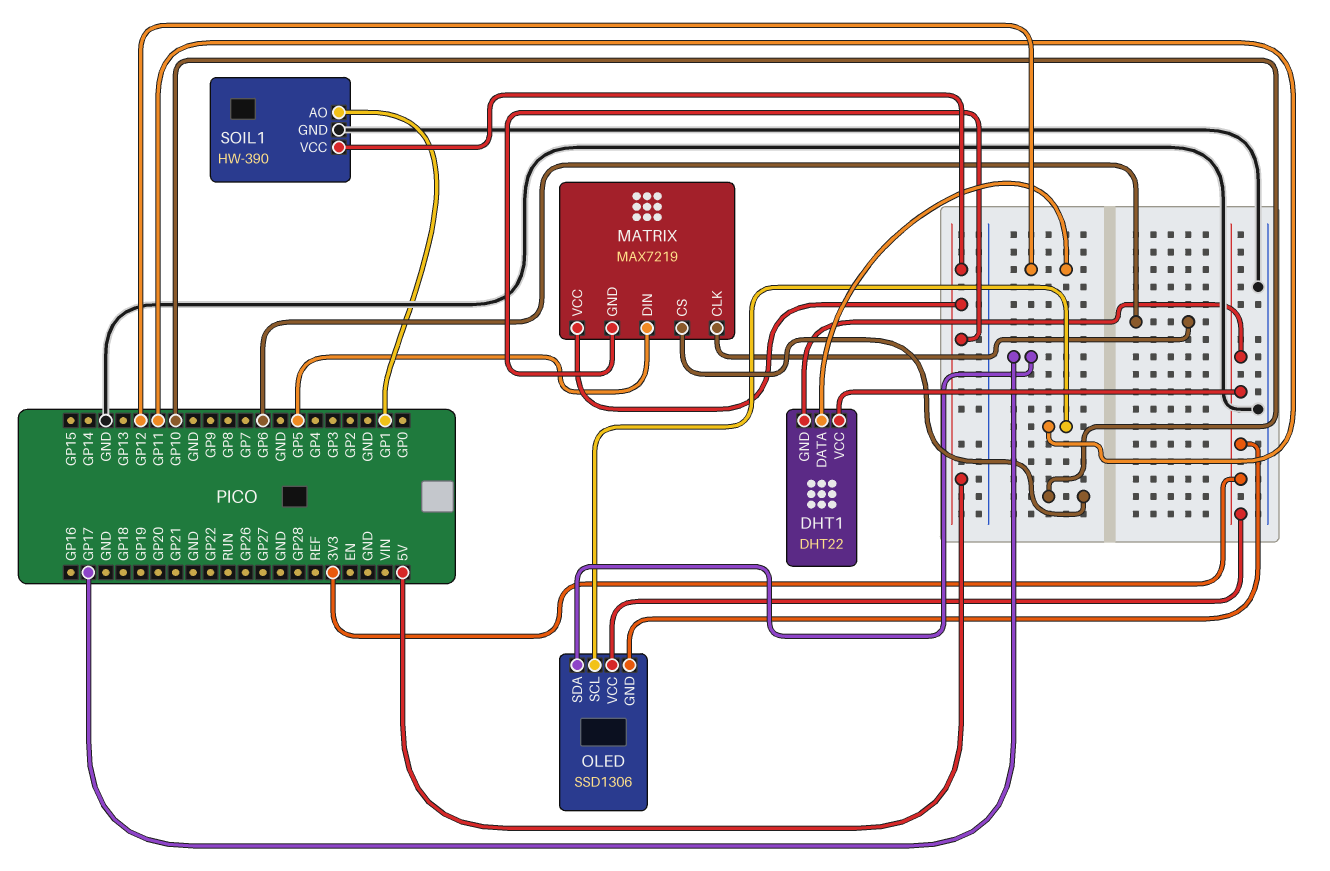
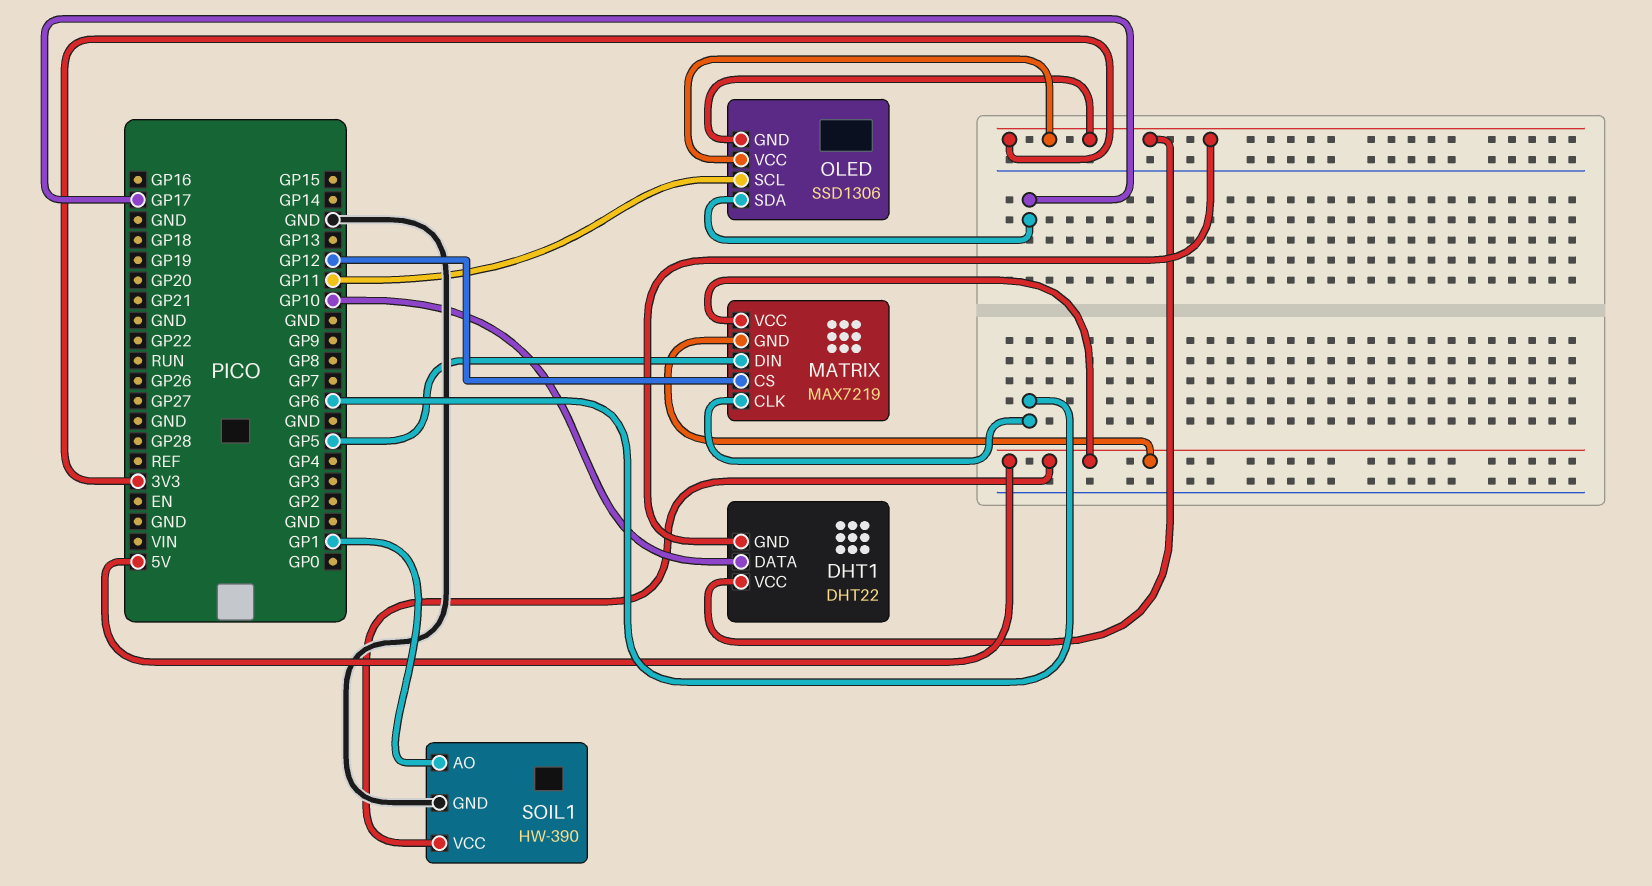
DHT1 pin DATA: GP12 -> GP10
MATRIX pin CS: GP10 -> GP12

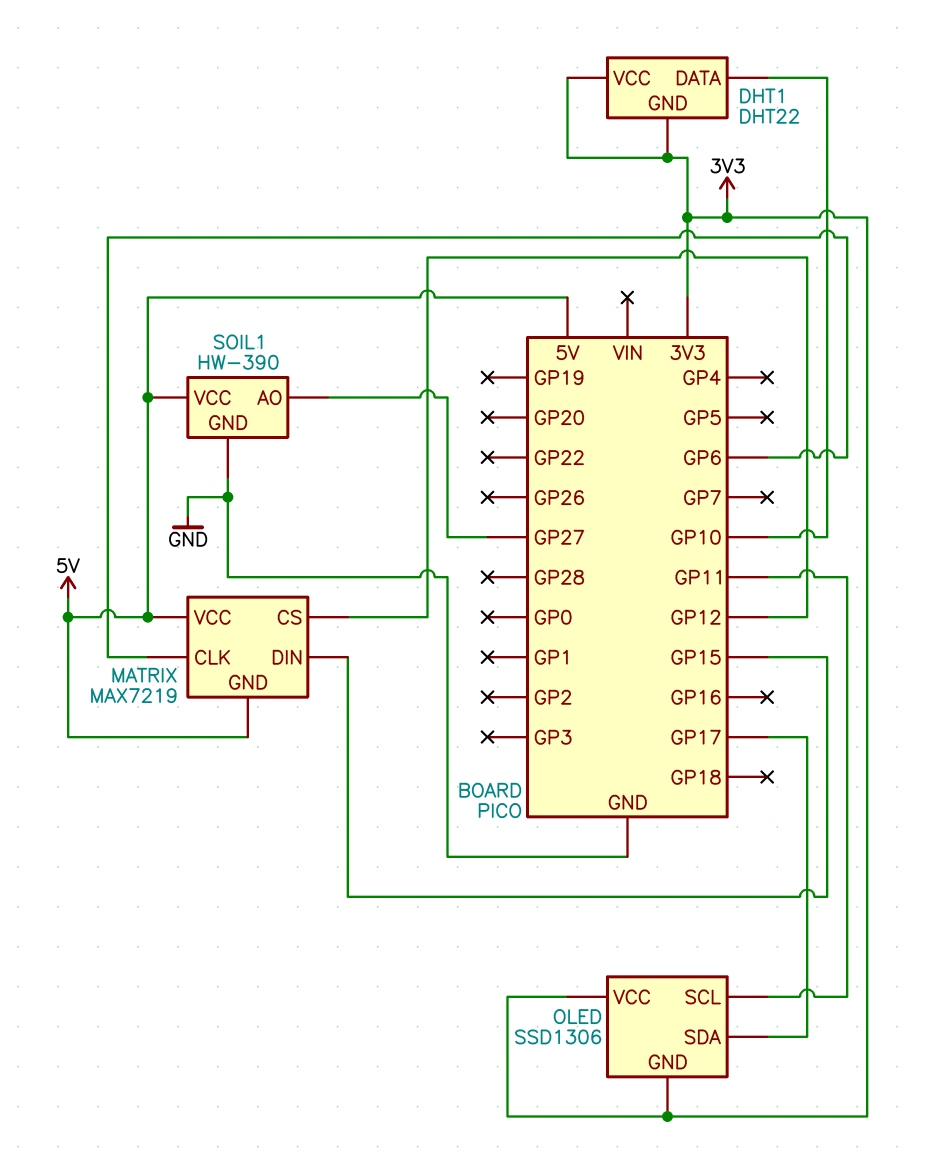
MATRIX pin DIN: GP5 -> GP15
SOIL1 pin AO: GP1 -> GP27

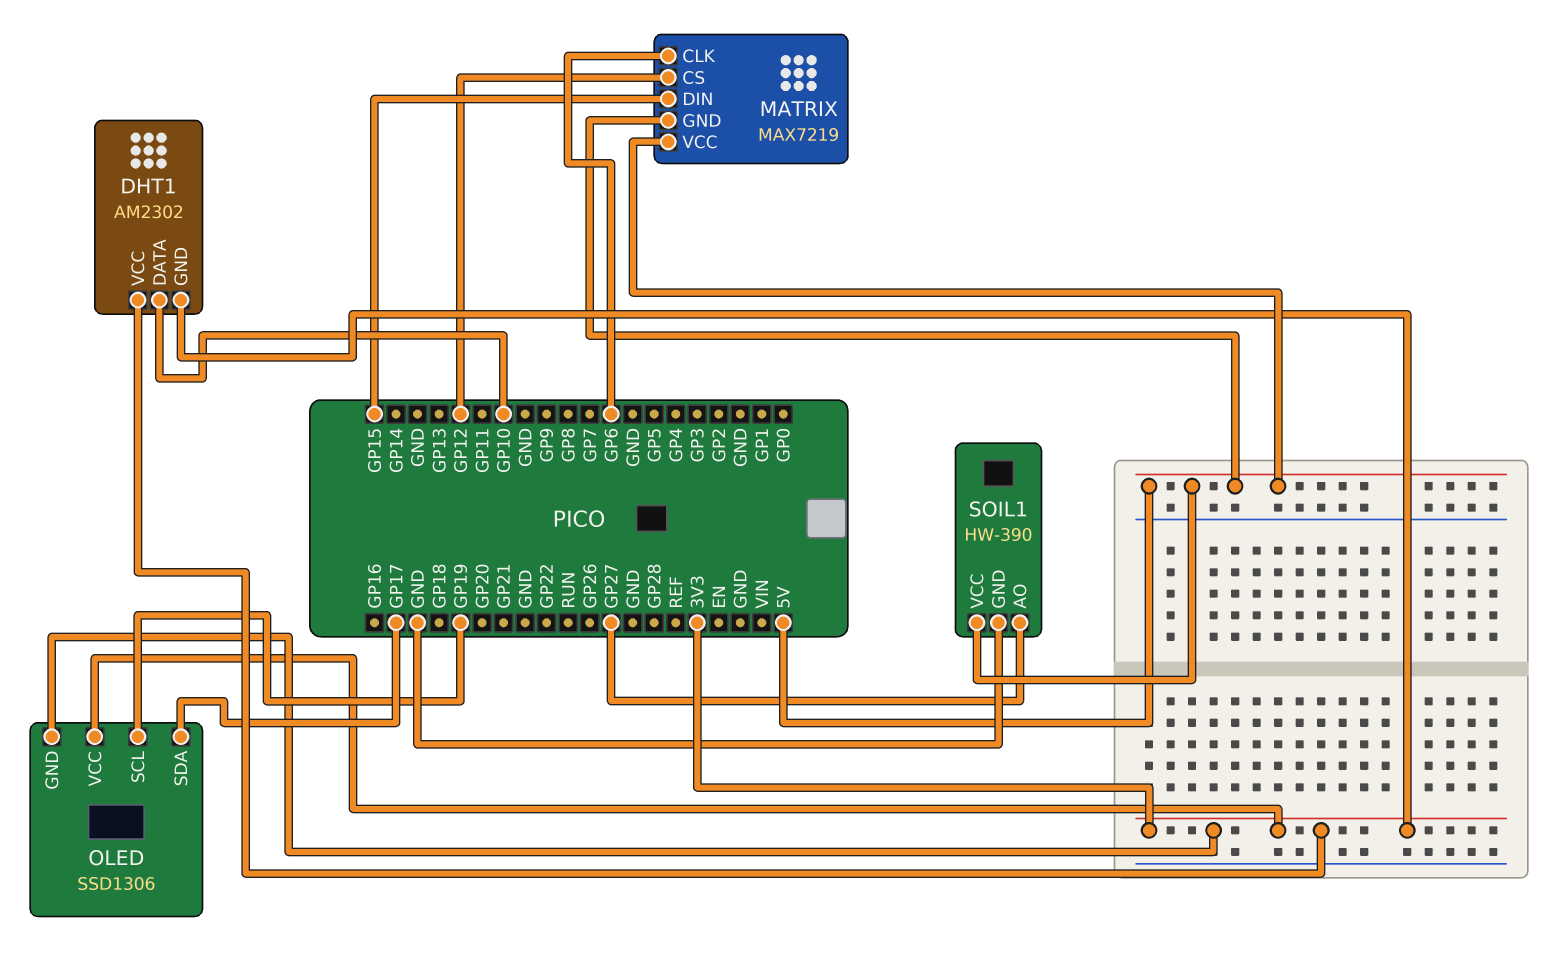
DHT1: DHT22 -> AM2302
OLED pin SCL: GP11 -> GP19

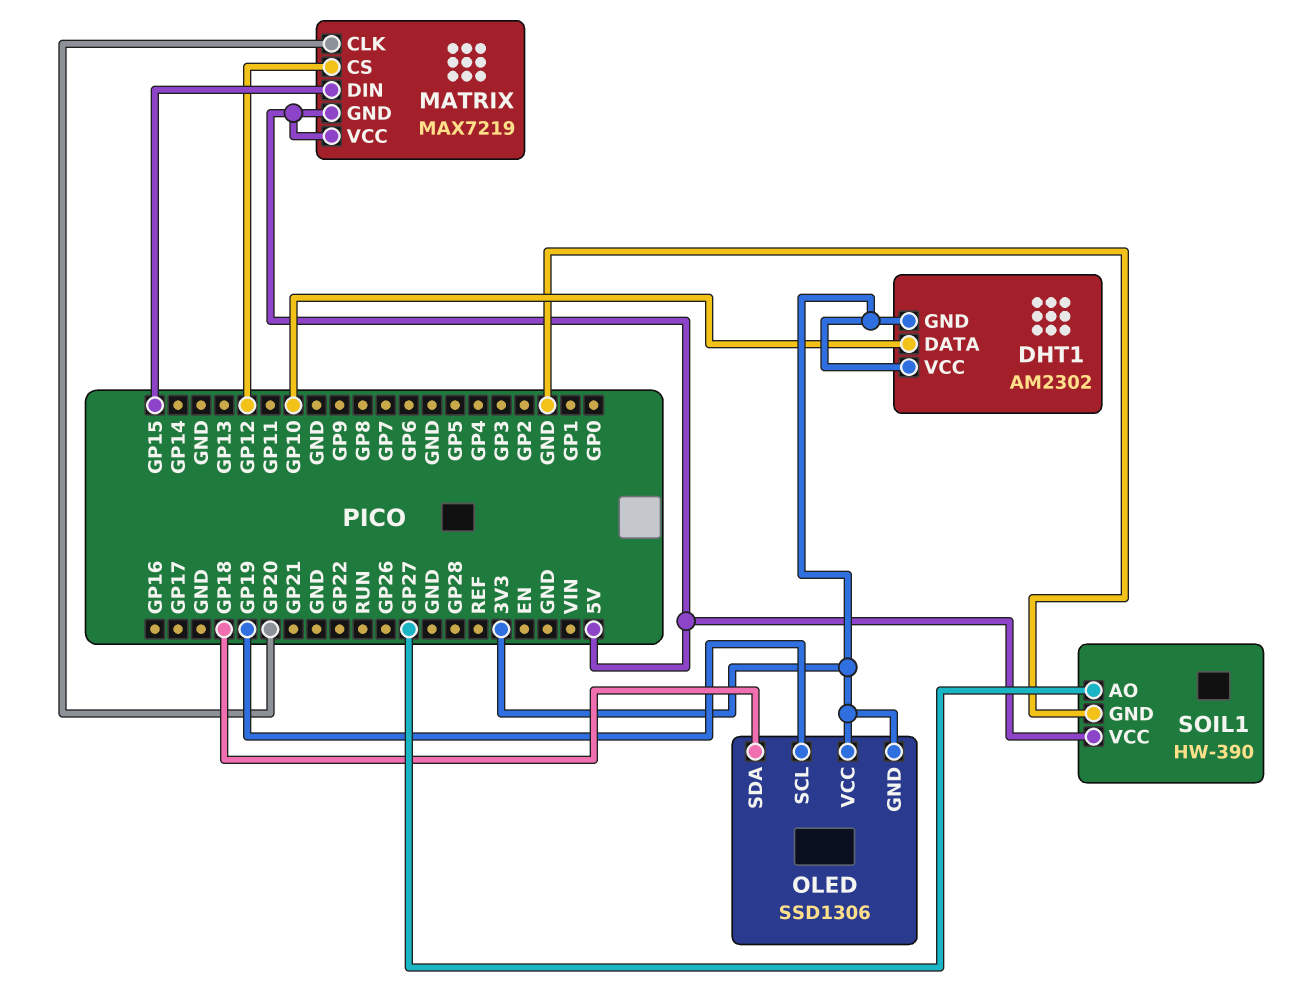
MATRIX pin CLK: GP6 -> GP20
OLED pin SDA: GP17 -> GP18

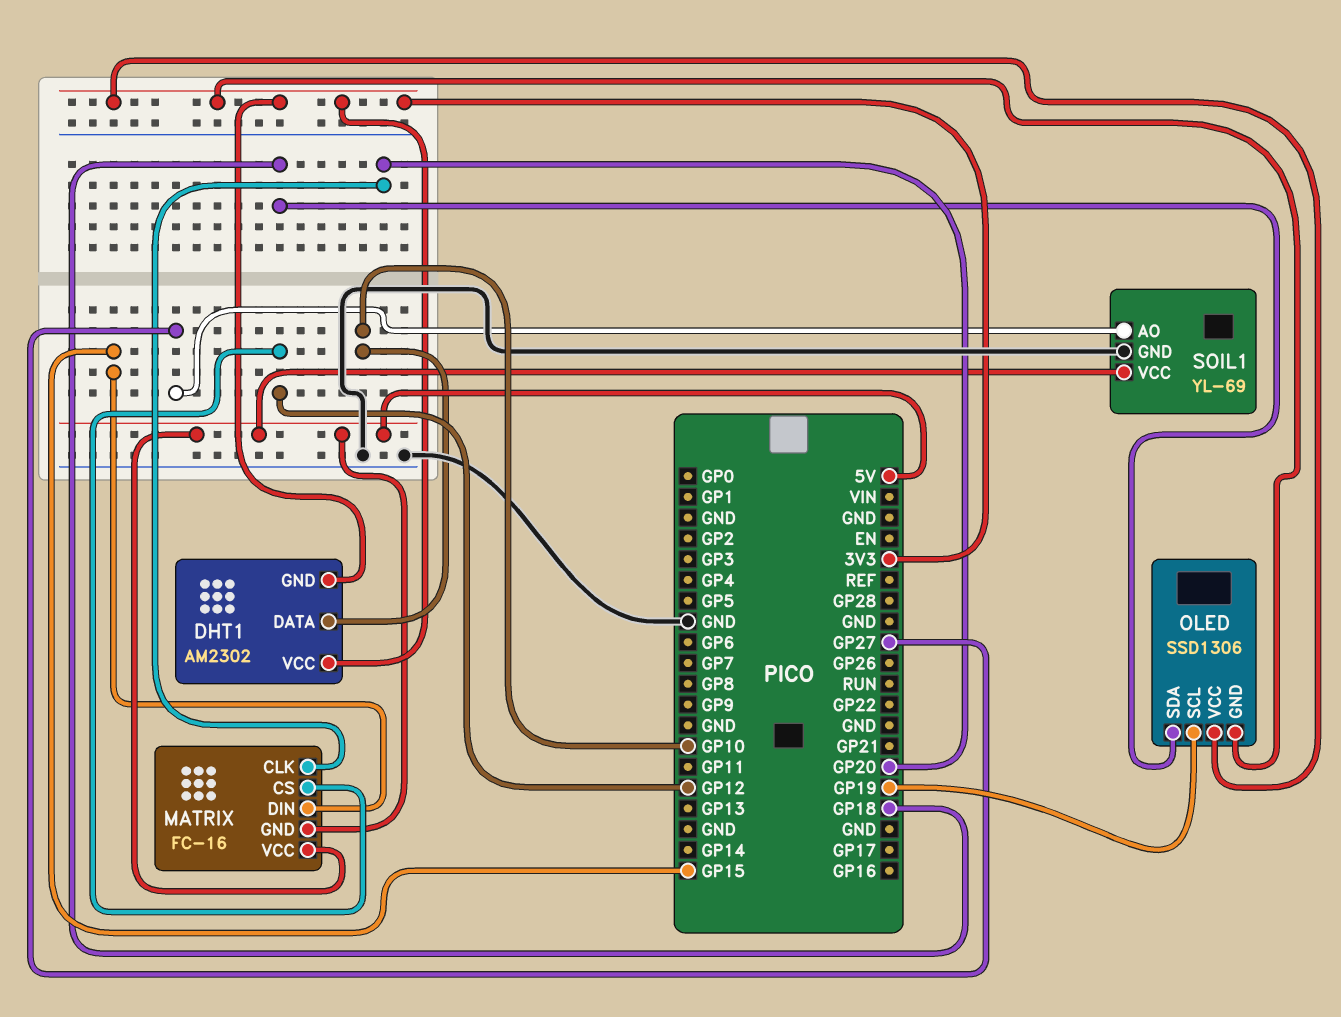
MATRIX: MAX7219 -> FC-16
SOIL1: HW-390 -> YL-69

